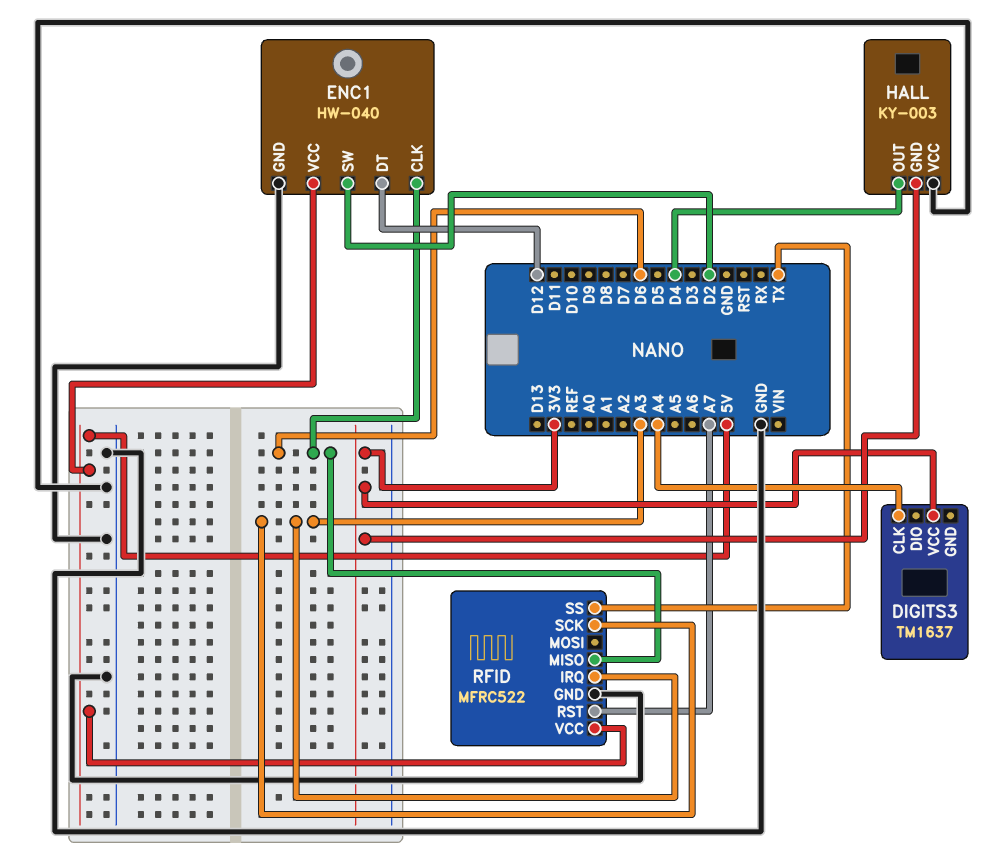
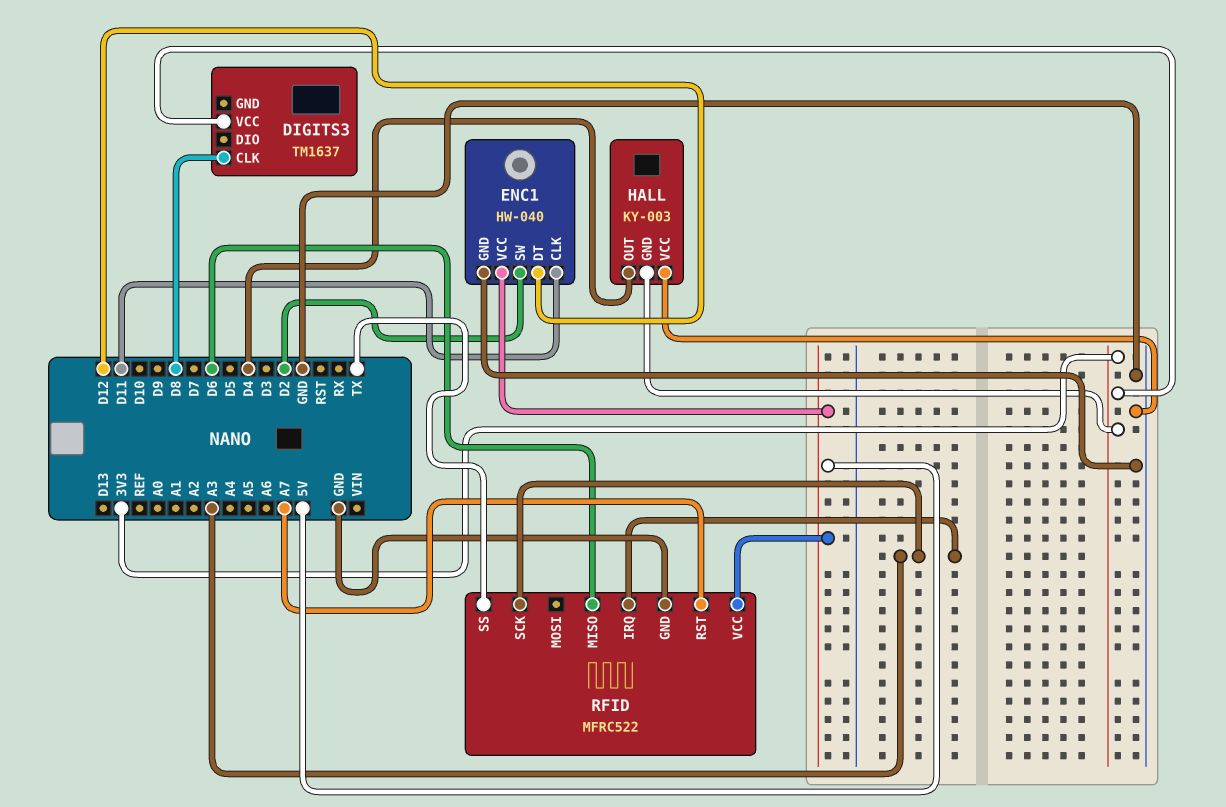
DIGITS3 pin CLK: A4 -> D8
ENC1 pin CLK: D6 -> D11

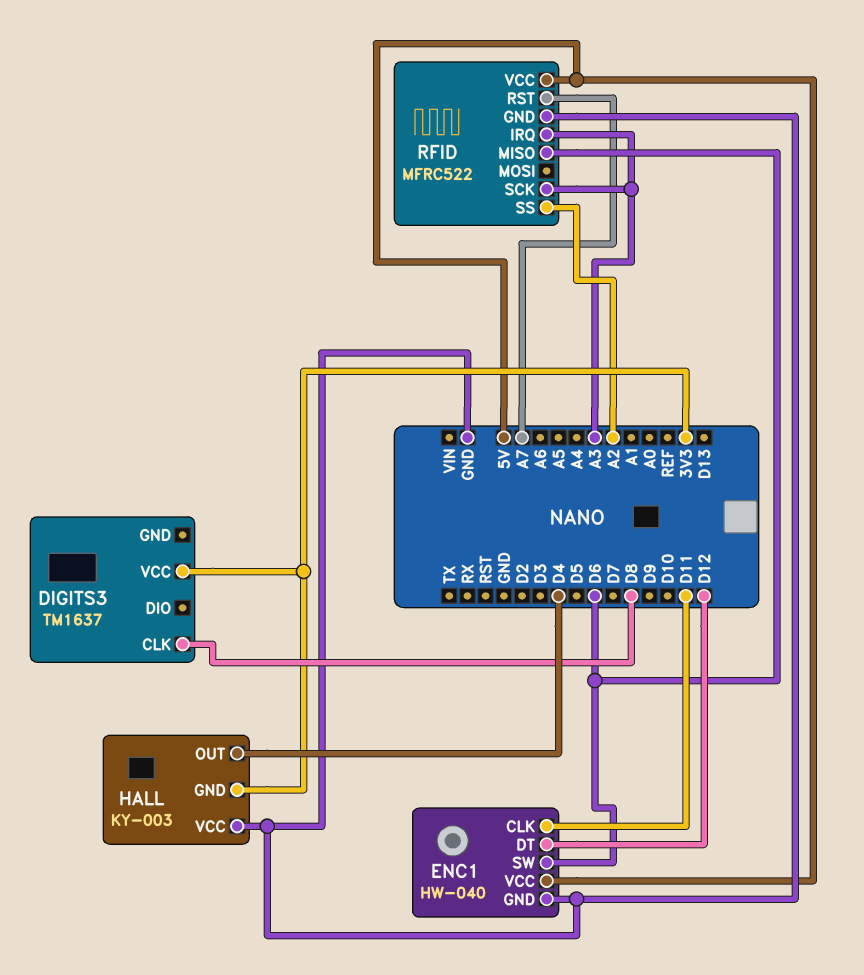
ENC1 pin SW: D2 -> D6
RFID pin SS: TX -> A2

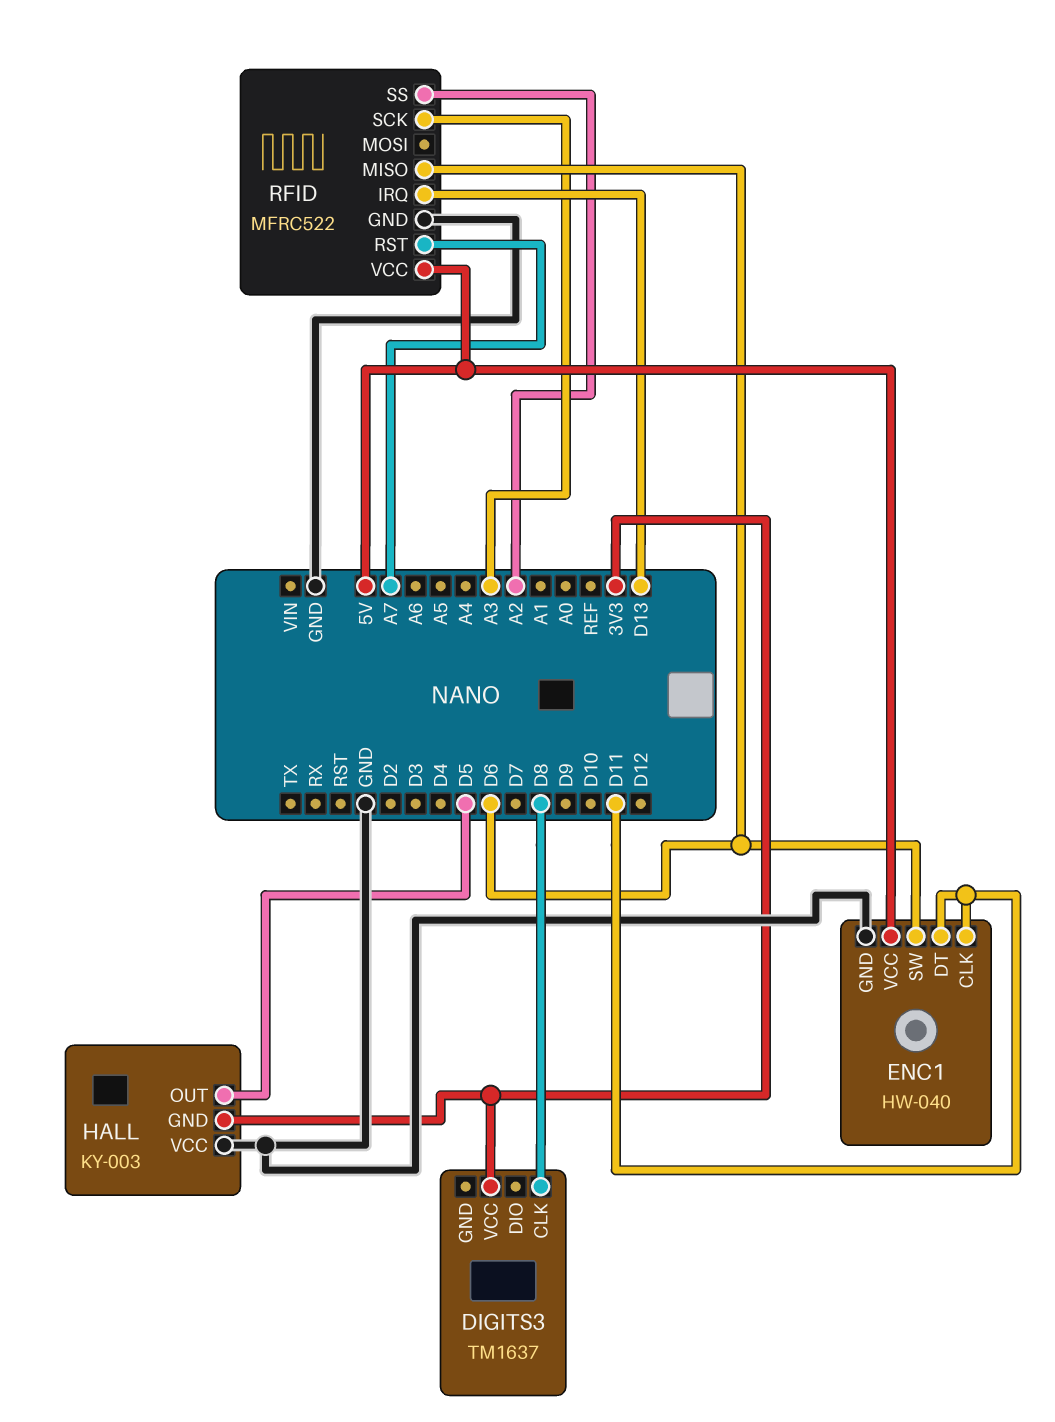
ENC1 pin DT: D12 -> D11
HALL pin OUT: D4 -> D5
RFID pin IRQ: A3 -> D13

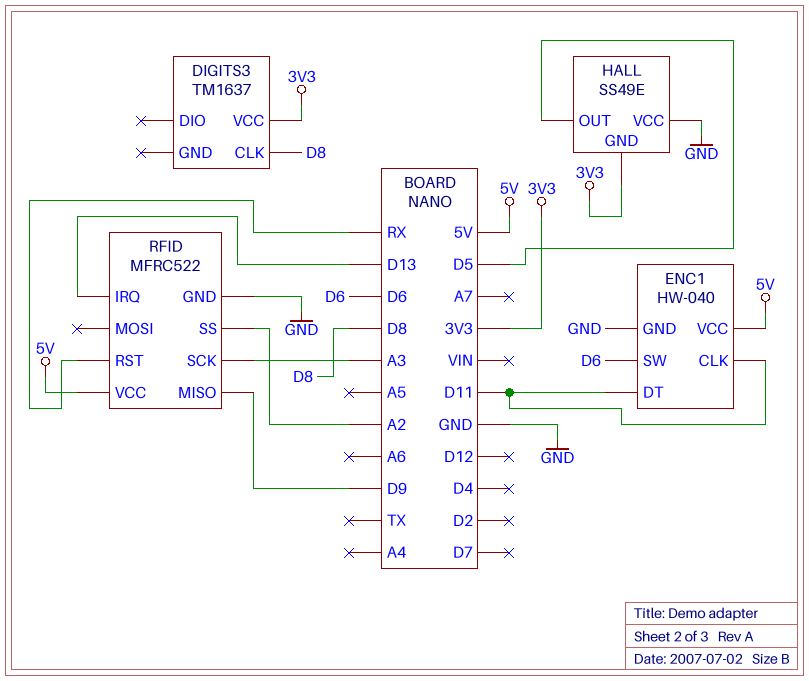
HALL: KY-003 -> SS49E
RFID pin MISO: D6 -> D9
RFID pin RST: A7 -> RX

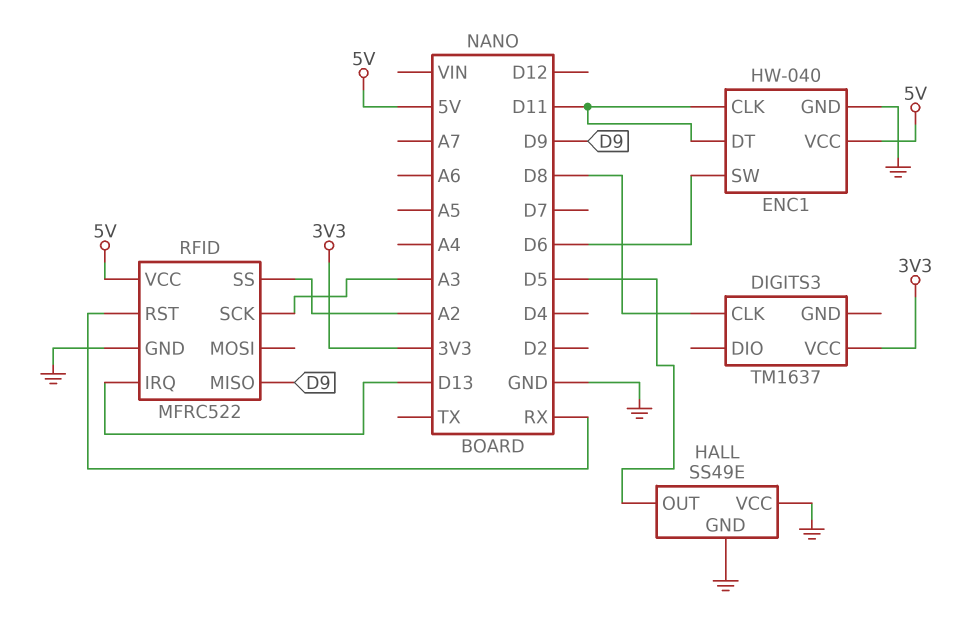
HALL pin GND: 3V3 -> GND

